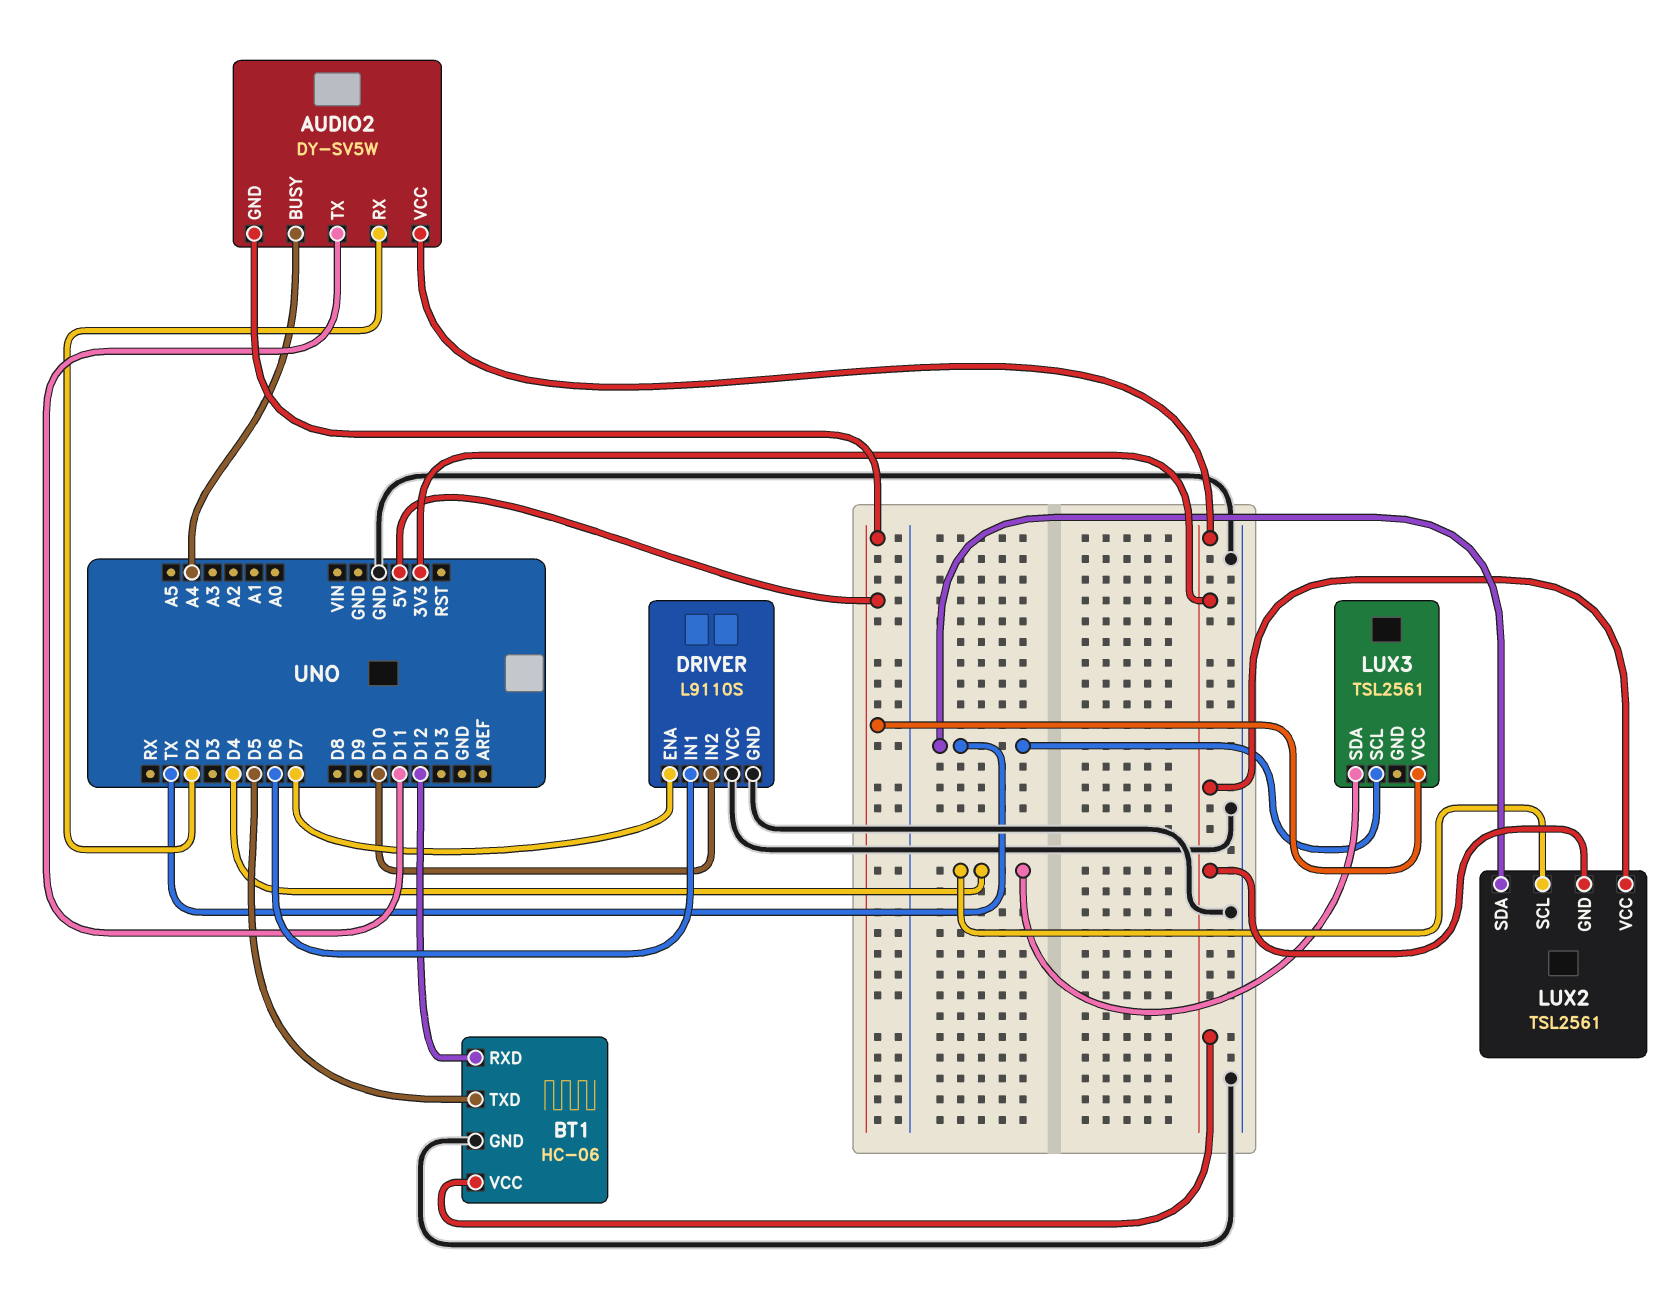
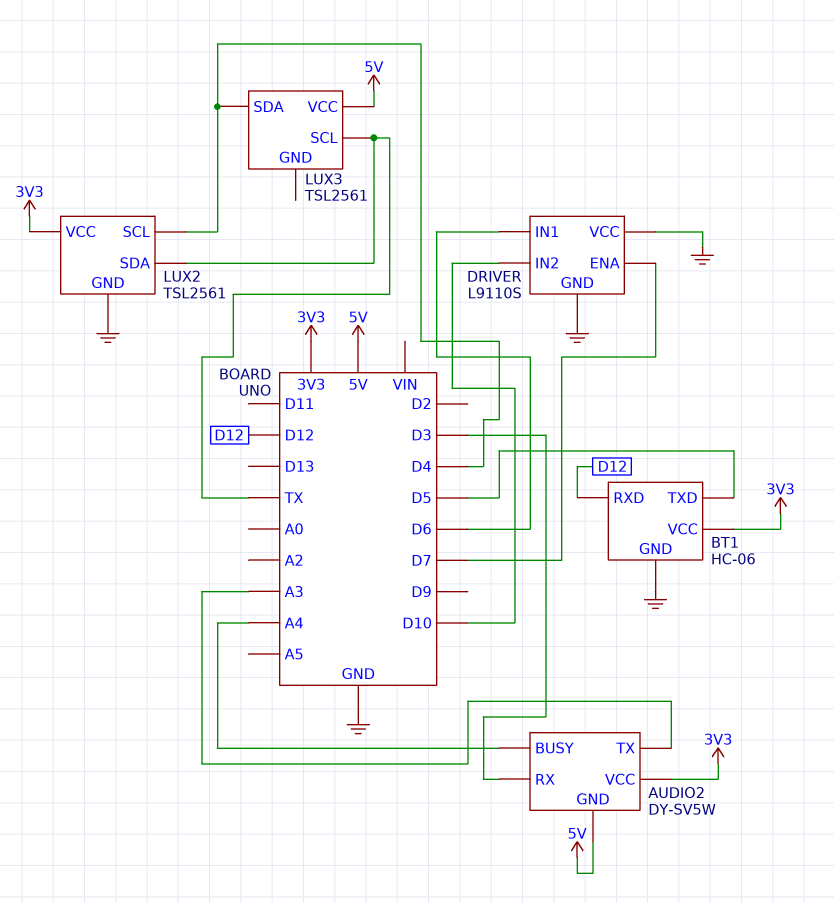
AUDIO2 pin RX: D2 -> D3
AUDIO2 pin TX: D11 -> A3
LUX2 pin GND: 3V3 -> GND

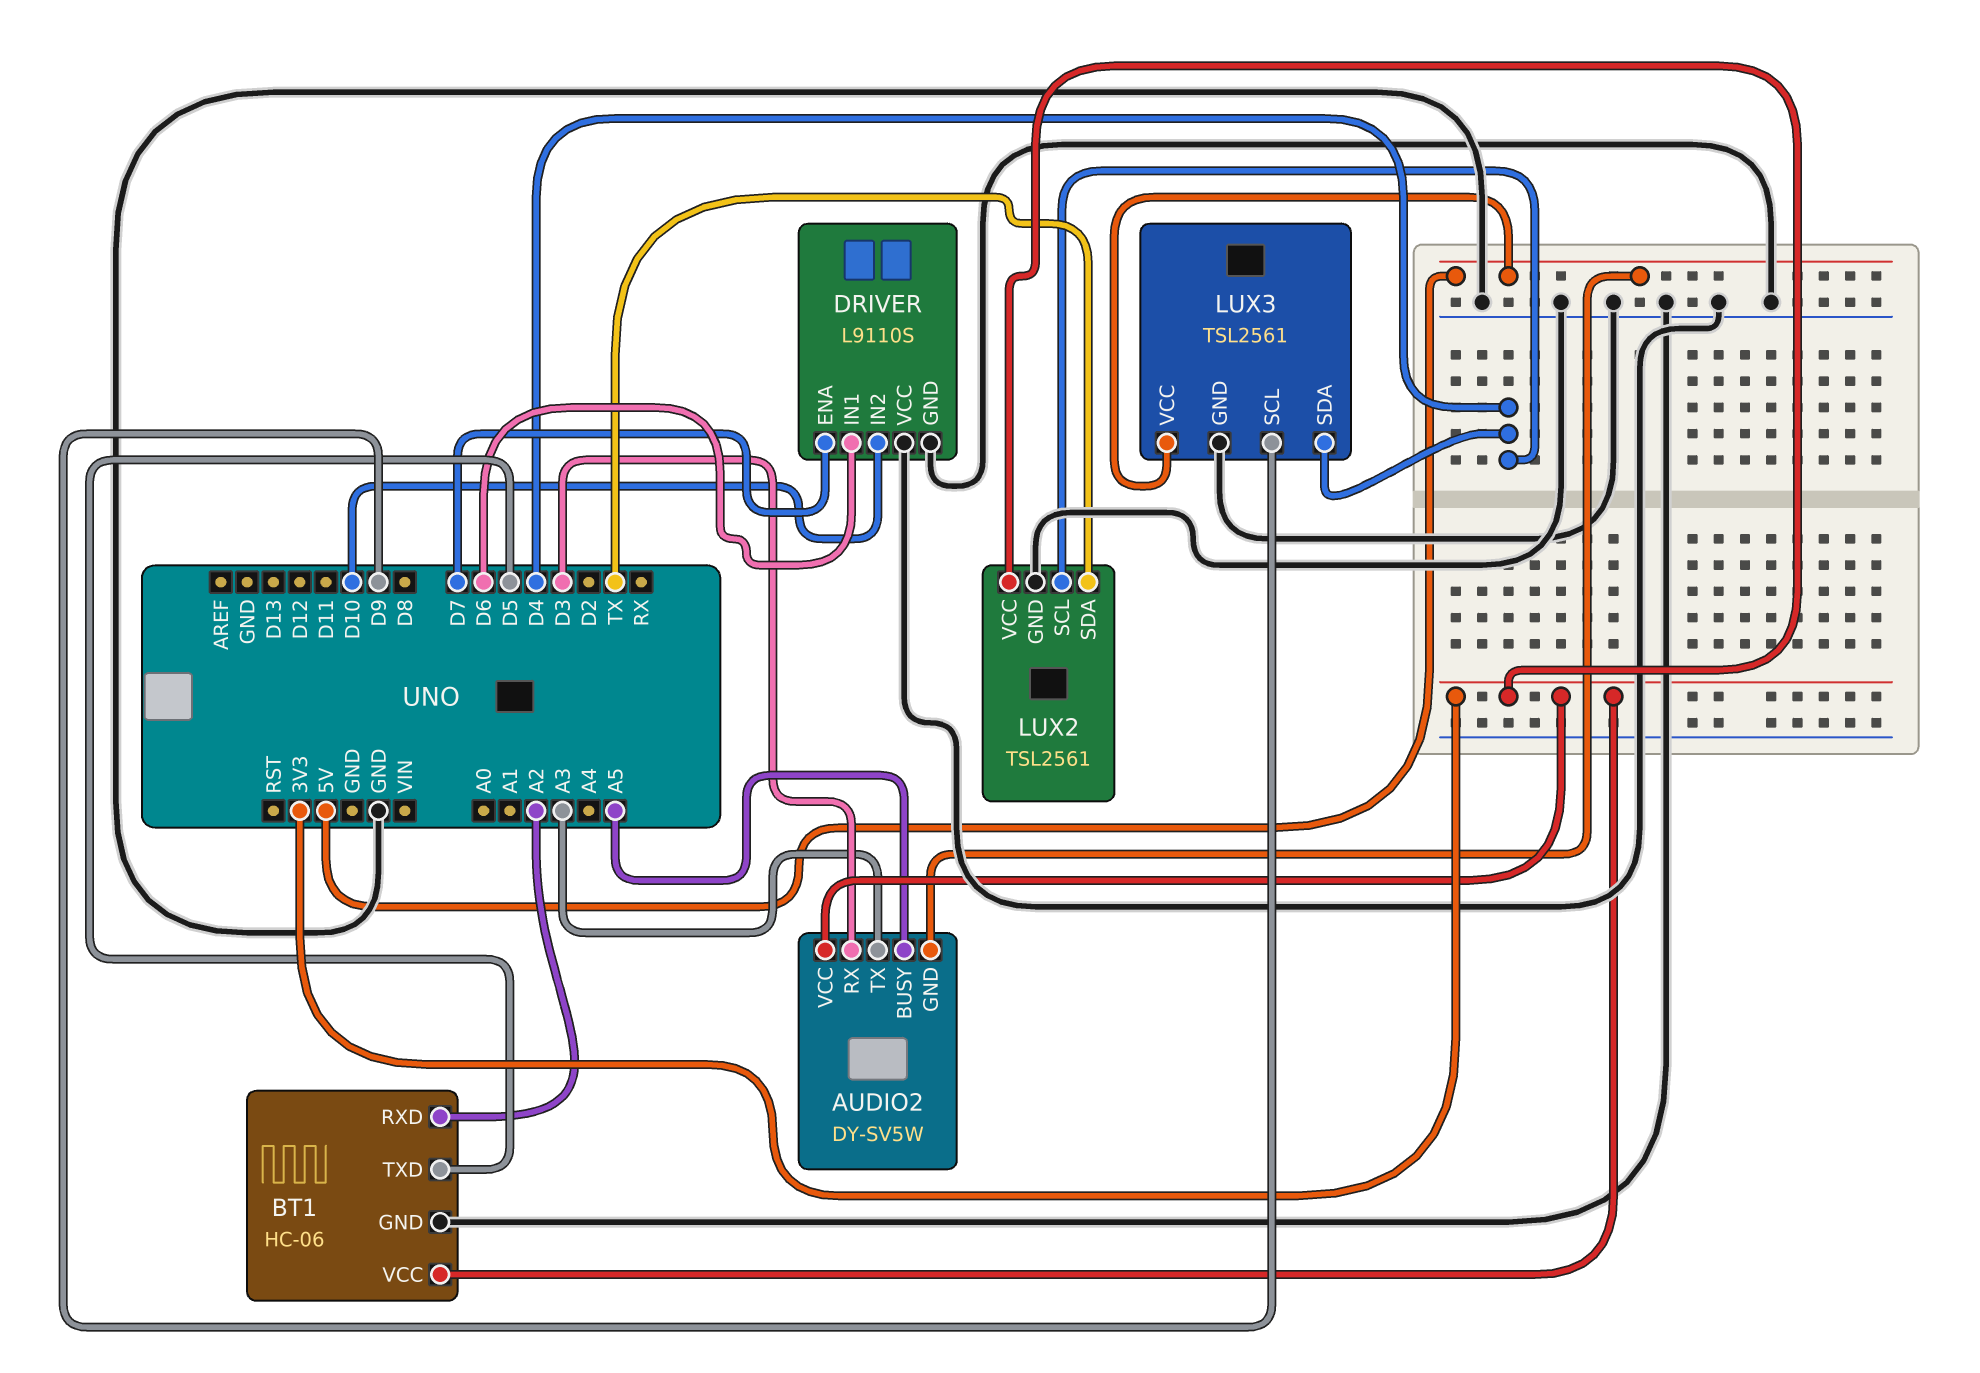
AUDIO2 pin BUSY: A4 -> A5
BT1 pin RXD: D12 -> A2
LUX3 pin GND: none -> GND
LUX3 pin SCL: TX -> D9

